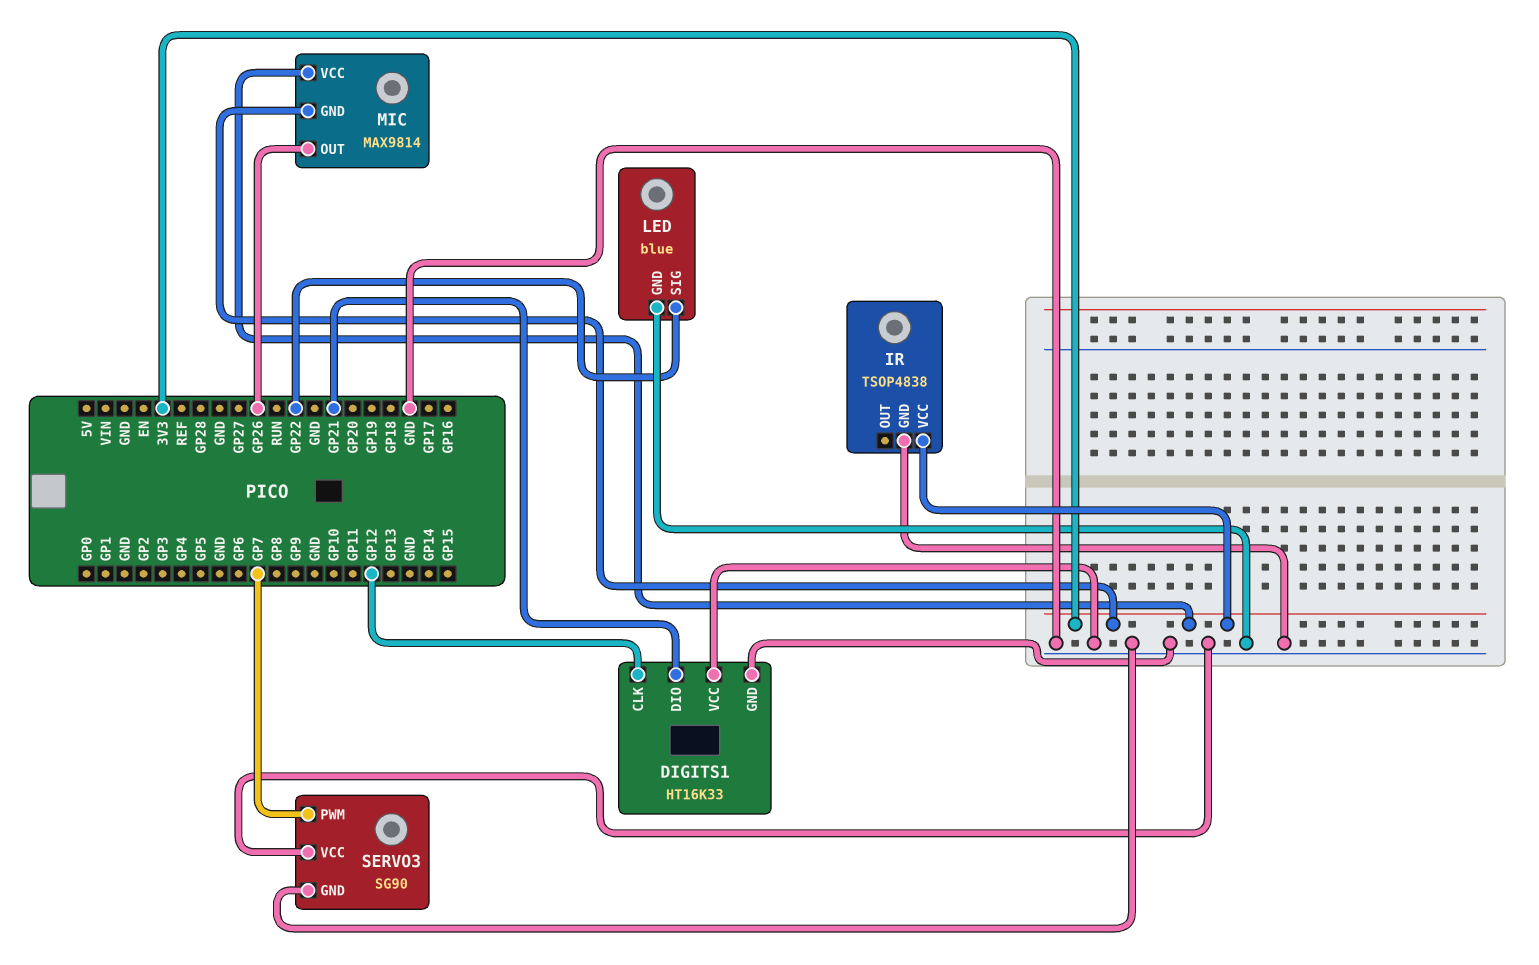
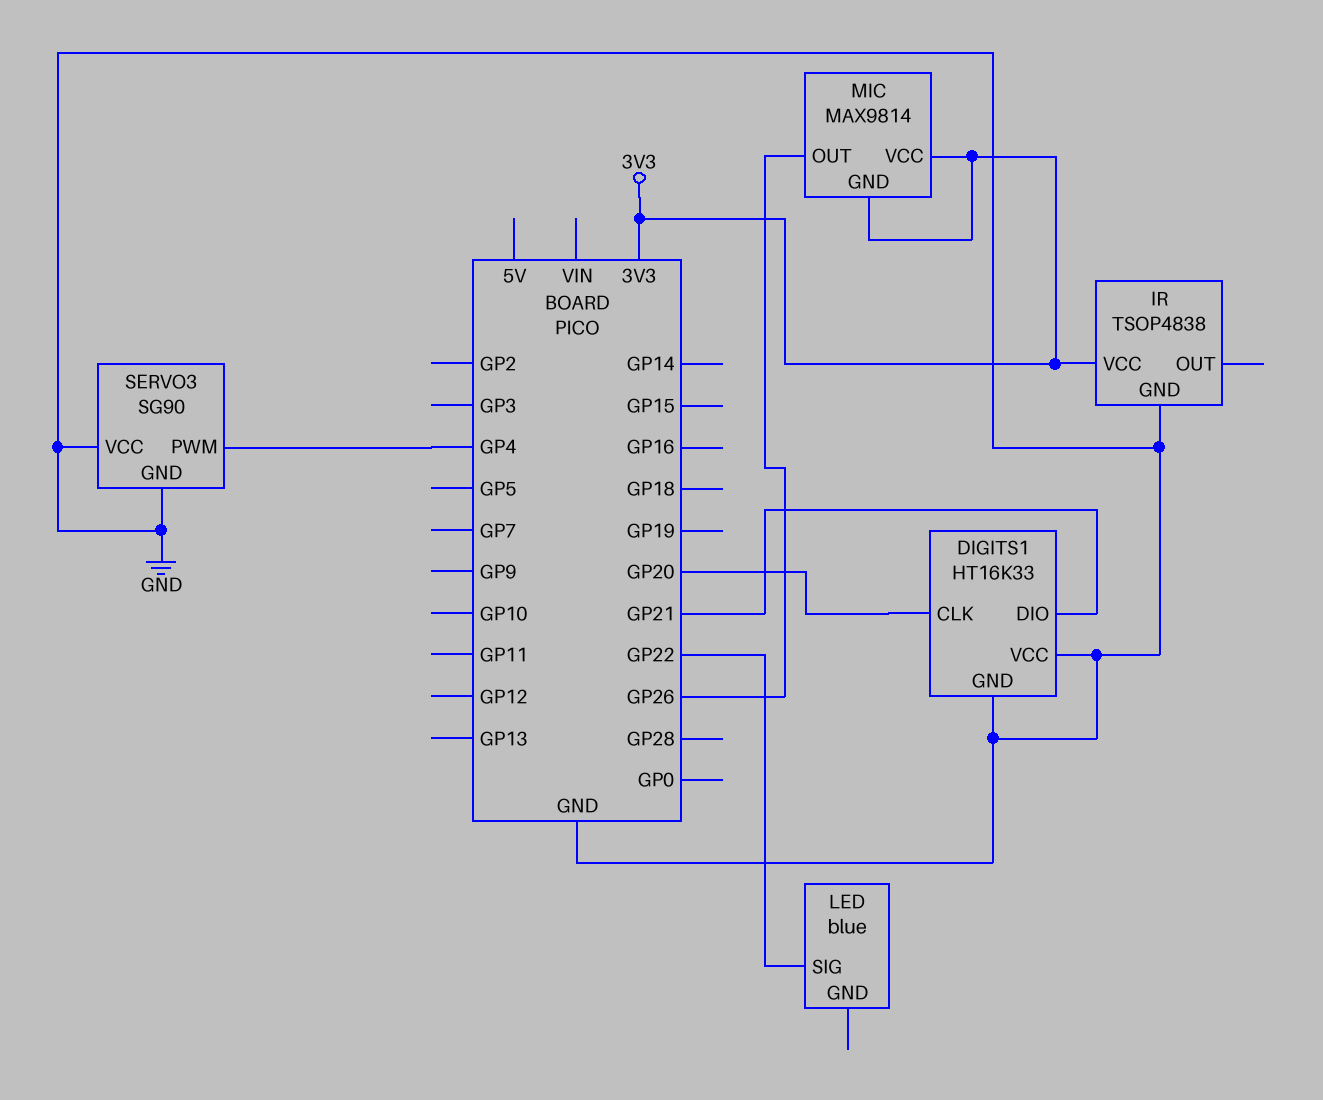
DIGITS1 pin CLK: GP12 -> GP20
LED pin GND: GND -> none
SERVO3 pin PWM: GP7 -> GP4

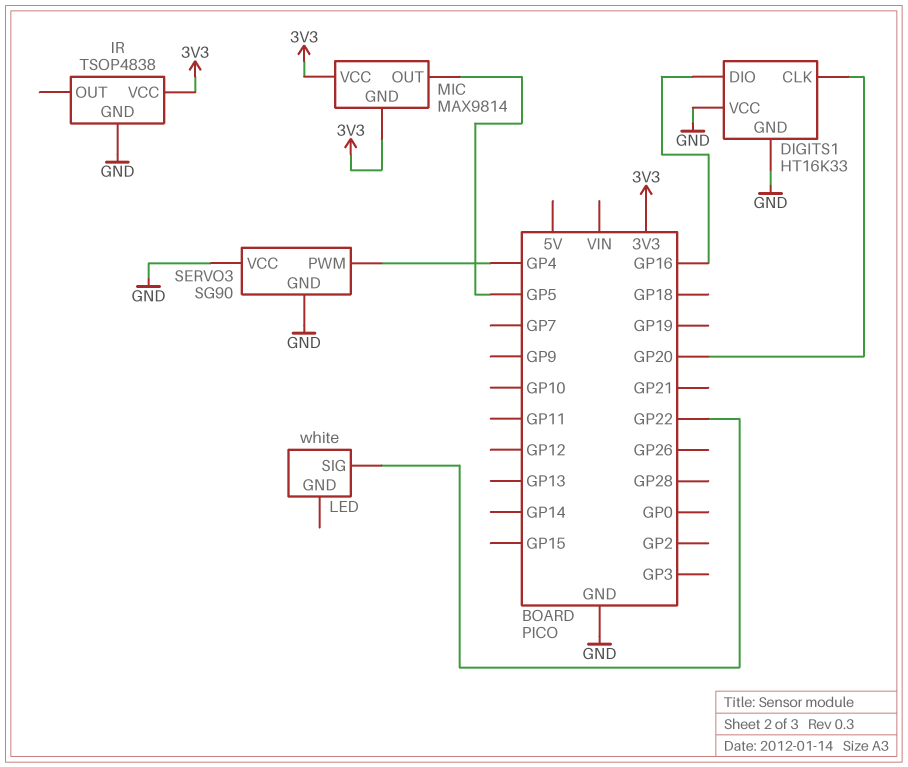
DIGITS1 pin DIO: GP21 -> GP16
LED: blue -> white
MIC pin OUT: GP26 -> GP5

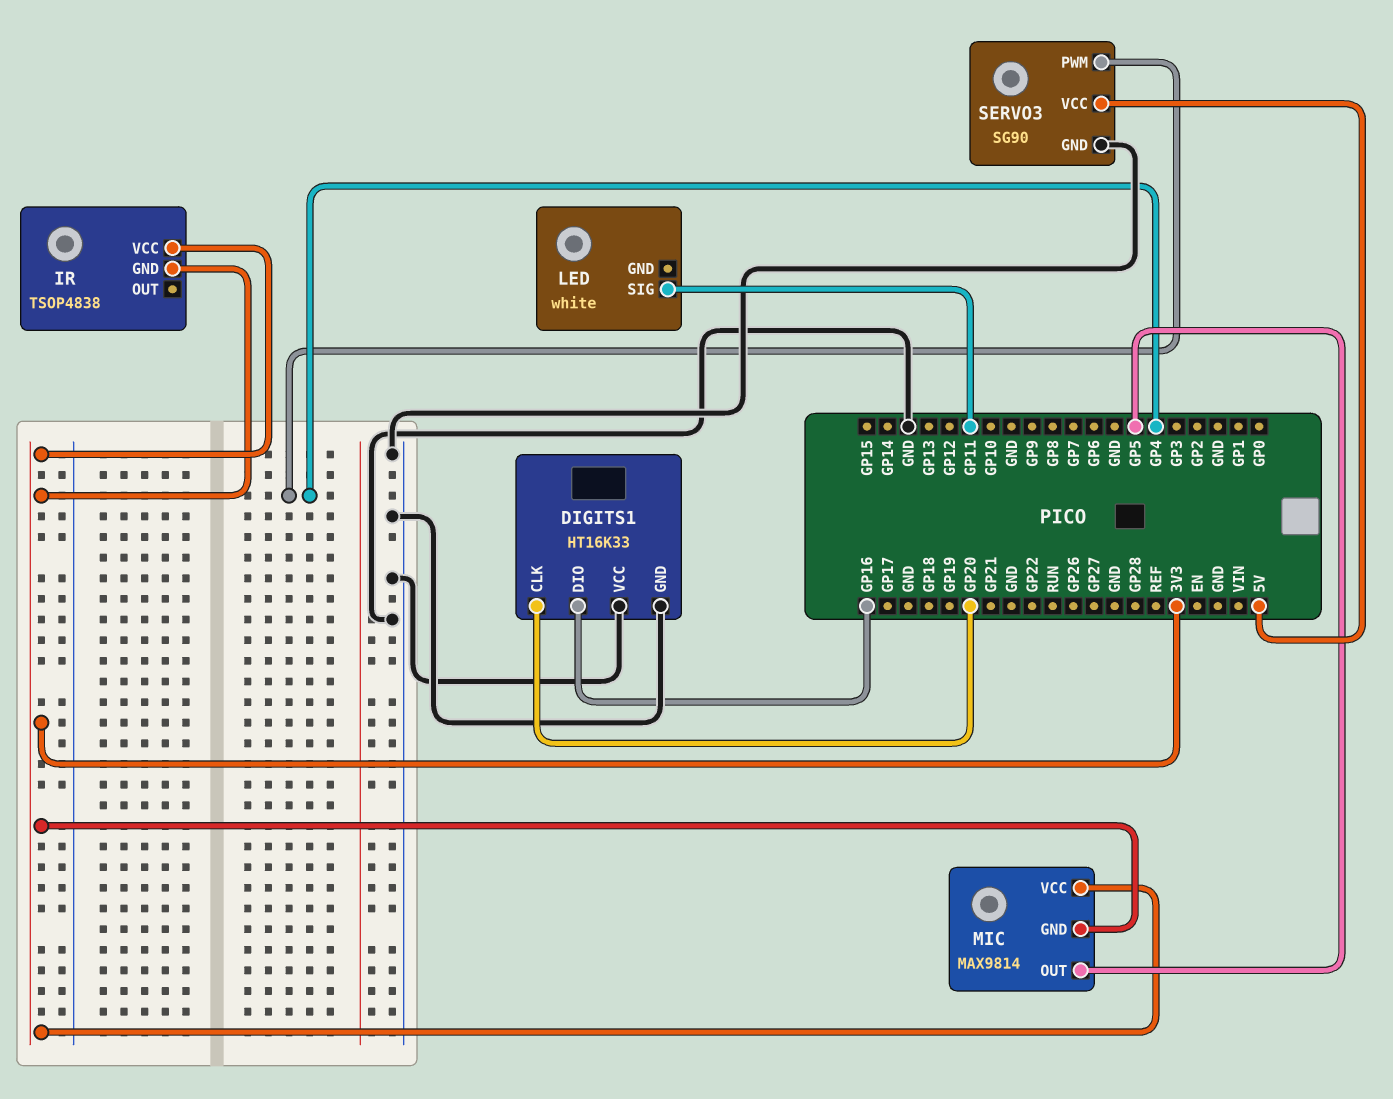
IR pin GND: GND -> 3V3
LED pin SIG: GP22 -> GP11
SERVO3 pin VCC: GND -> 5V

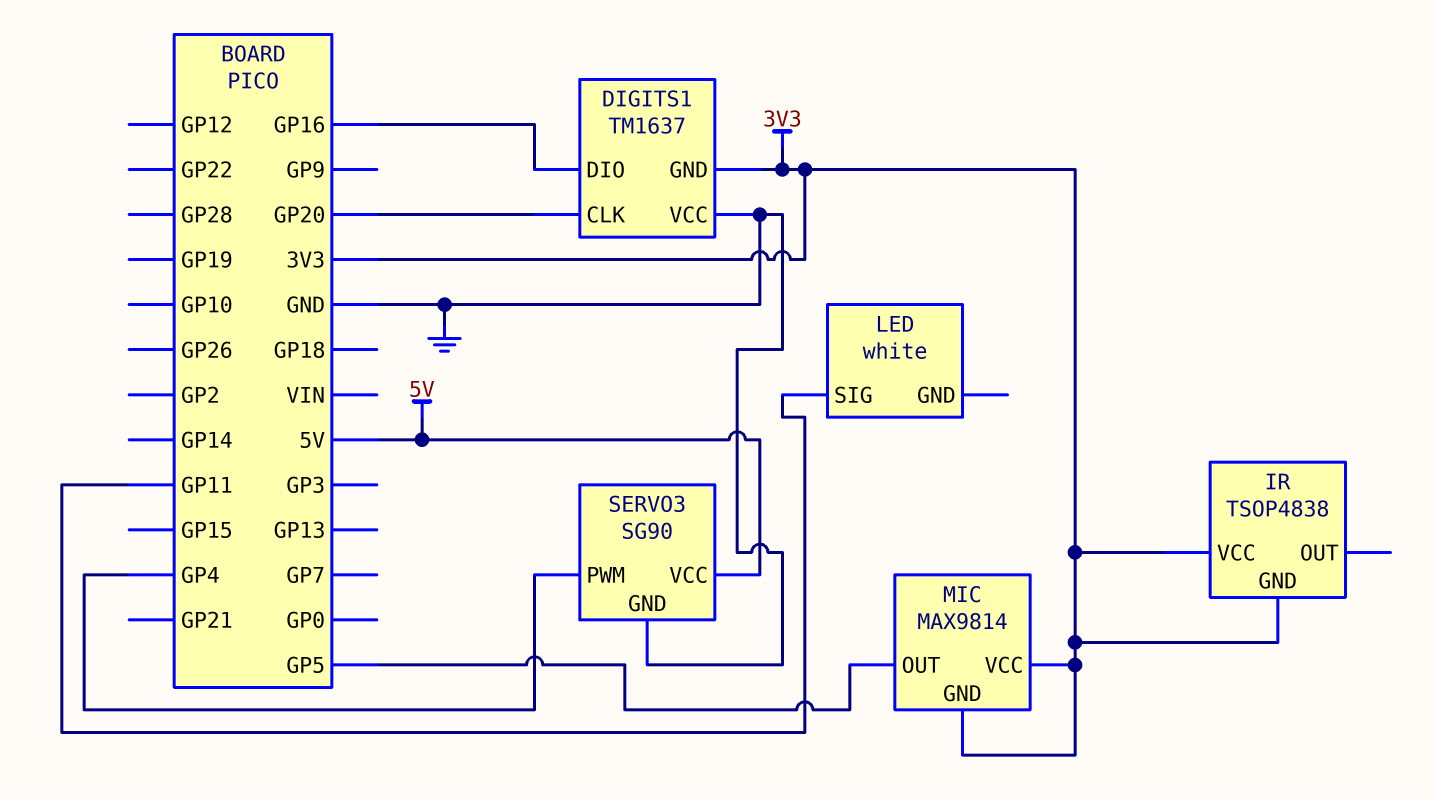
DIGITS1: HT16K33 -> TM1637
DIGITS1 pin GND: GND -> 3V3

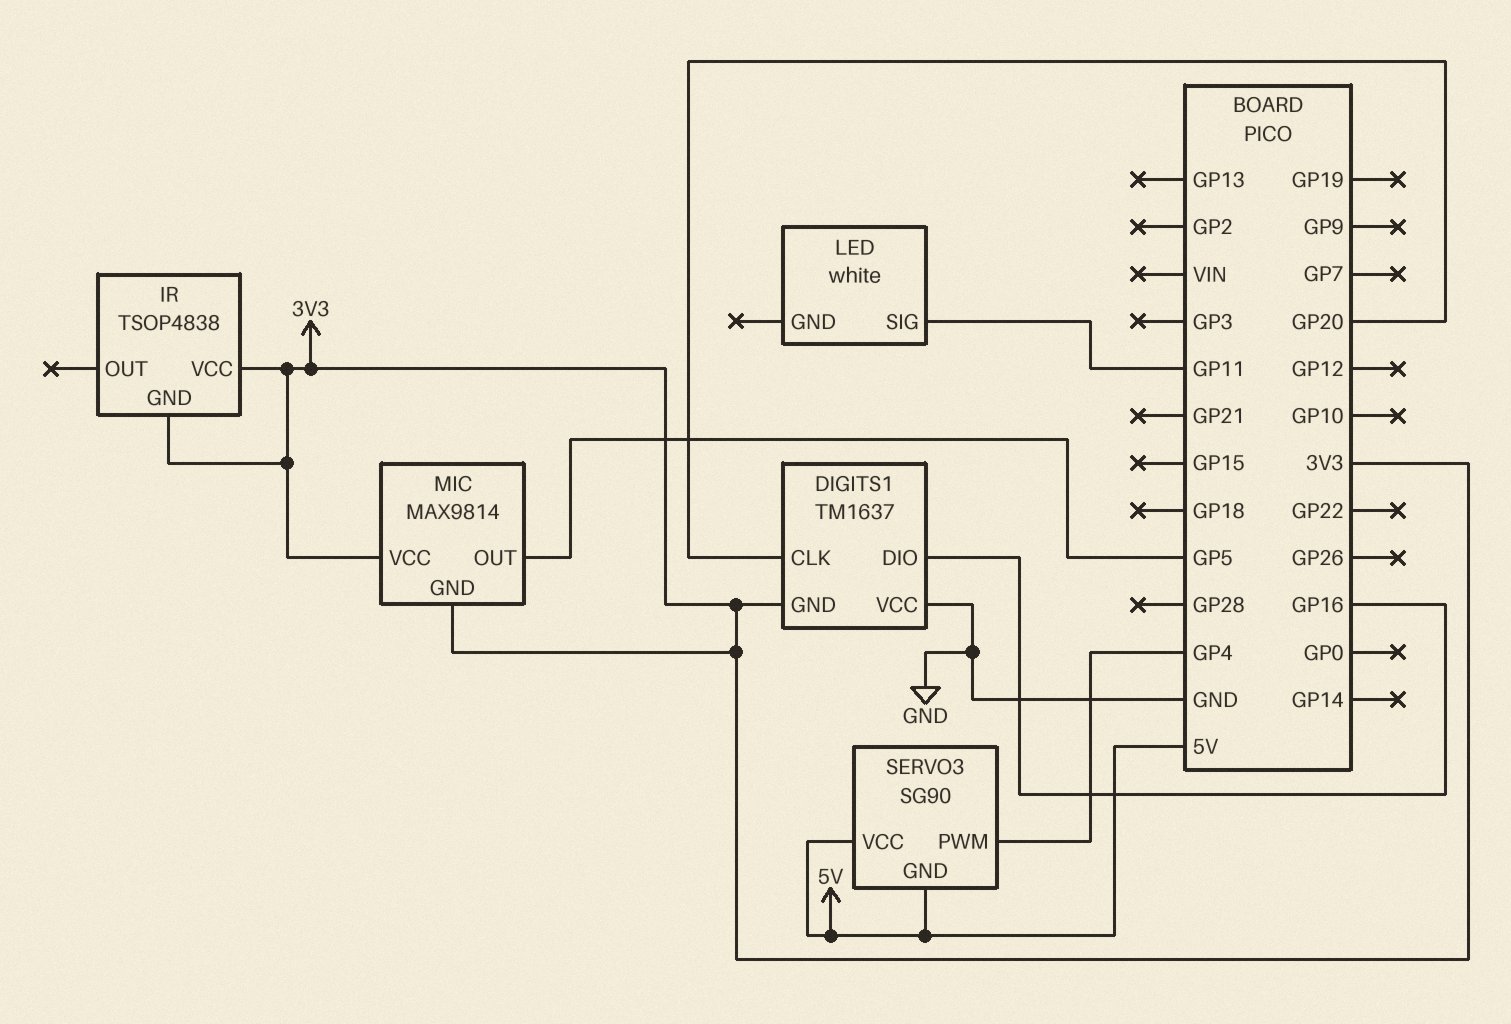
SERVO3 pin GND: GND -> 5V

